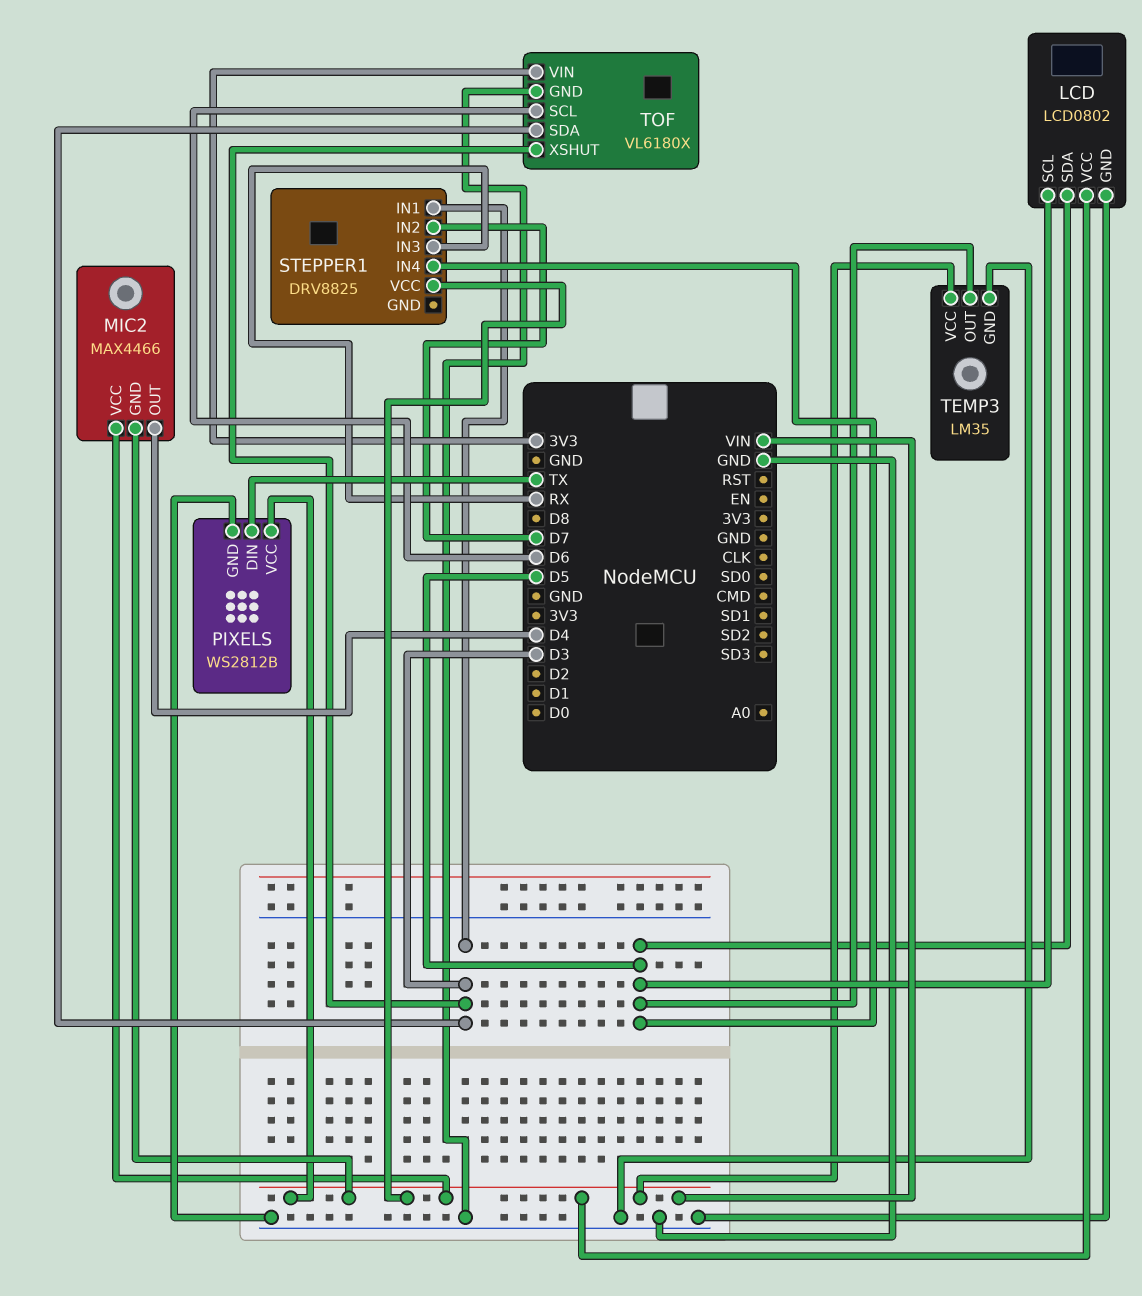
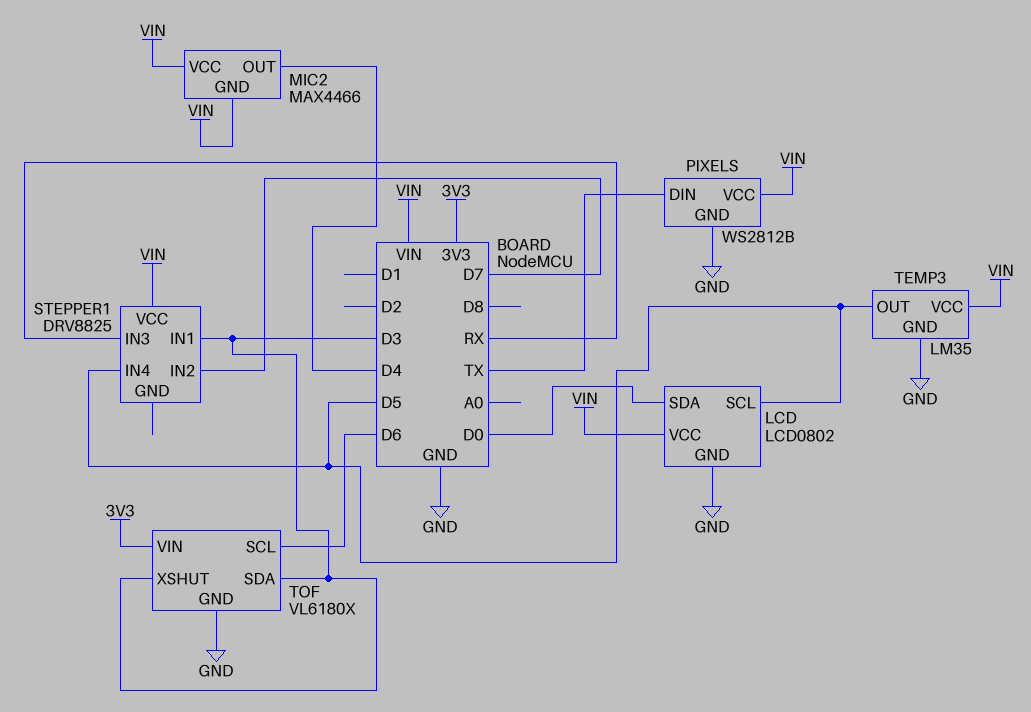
LCD pin SDA: D5 -> D0

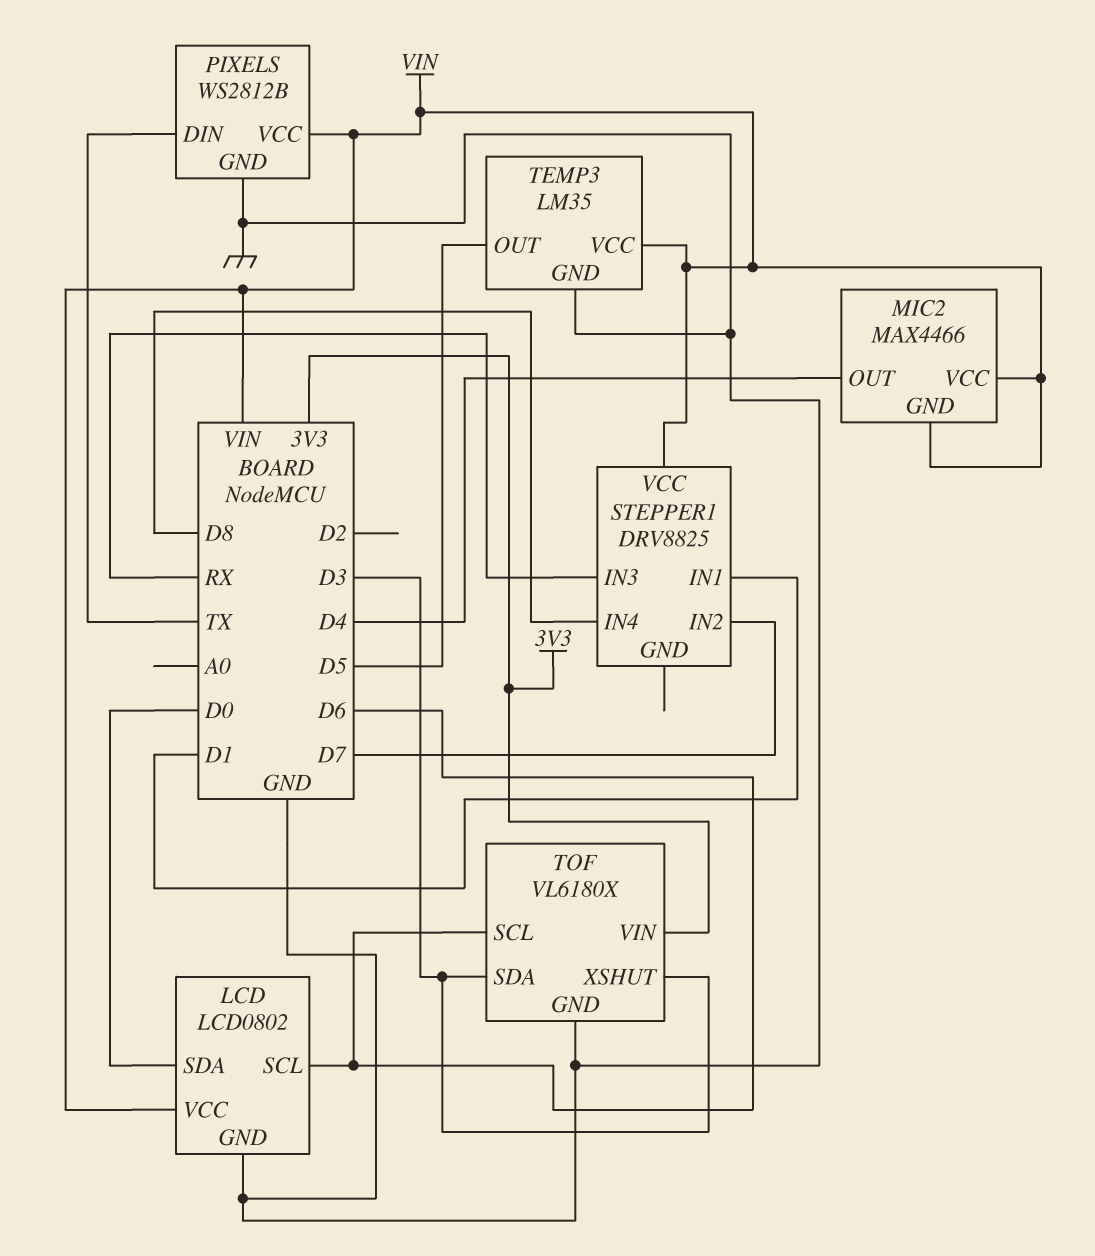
LCD pin SCL: D5 -> D6
STEPPER1 pin IN1: D3 -> D1
STEPPER1 pin IN4: D5 -> D8

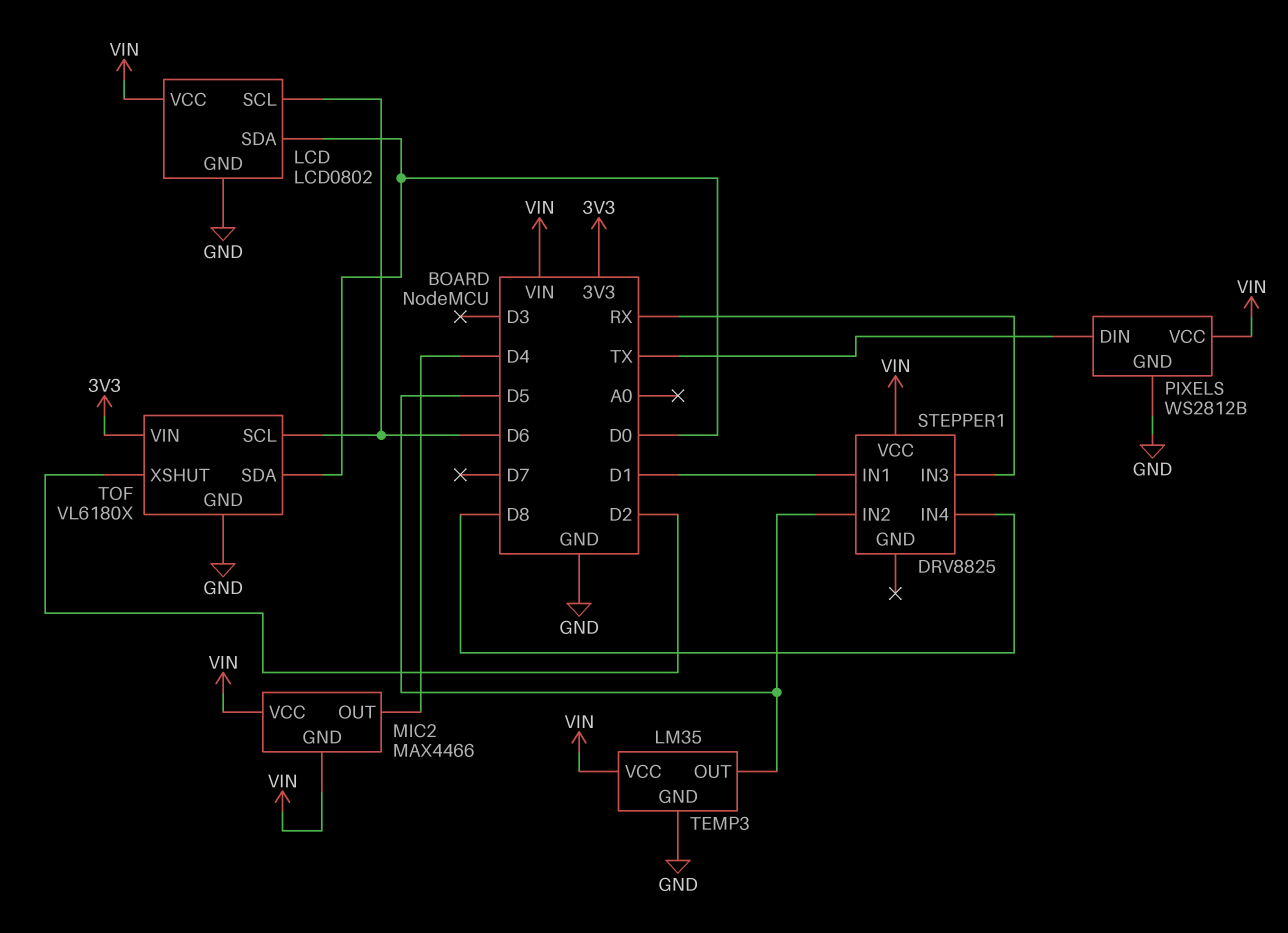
STEPPER1 pin IN2: D7 -> D5
TOF pin SDA: D3 -> D0
TOF pin XSHUT: D3 -> D2

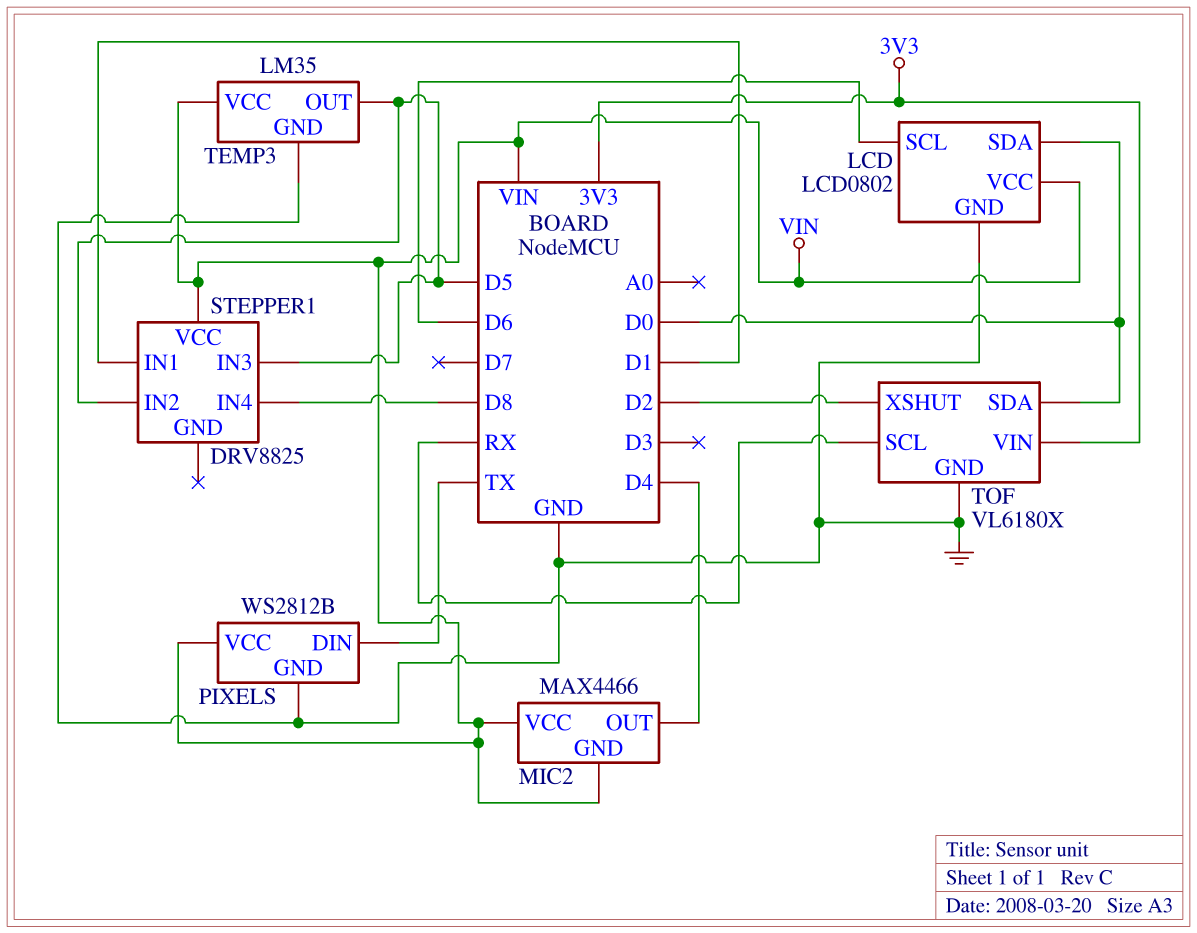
STEPPER1 pin IN3: RX -> D5
TOF pin SCL: D6 -> RX

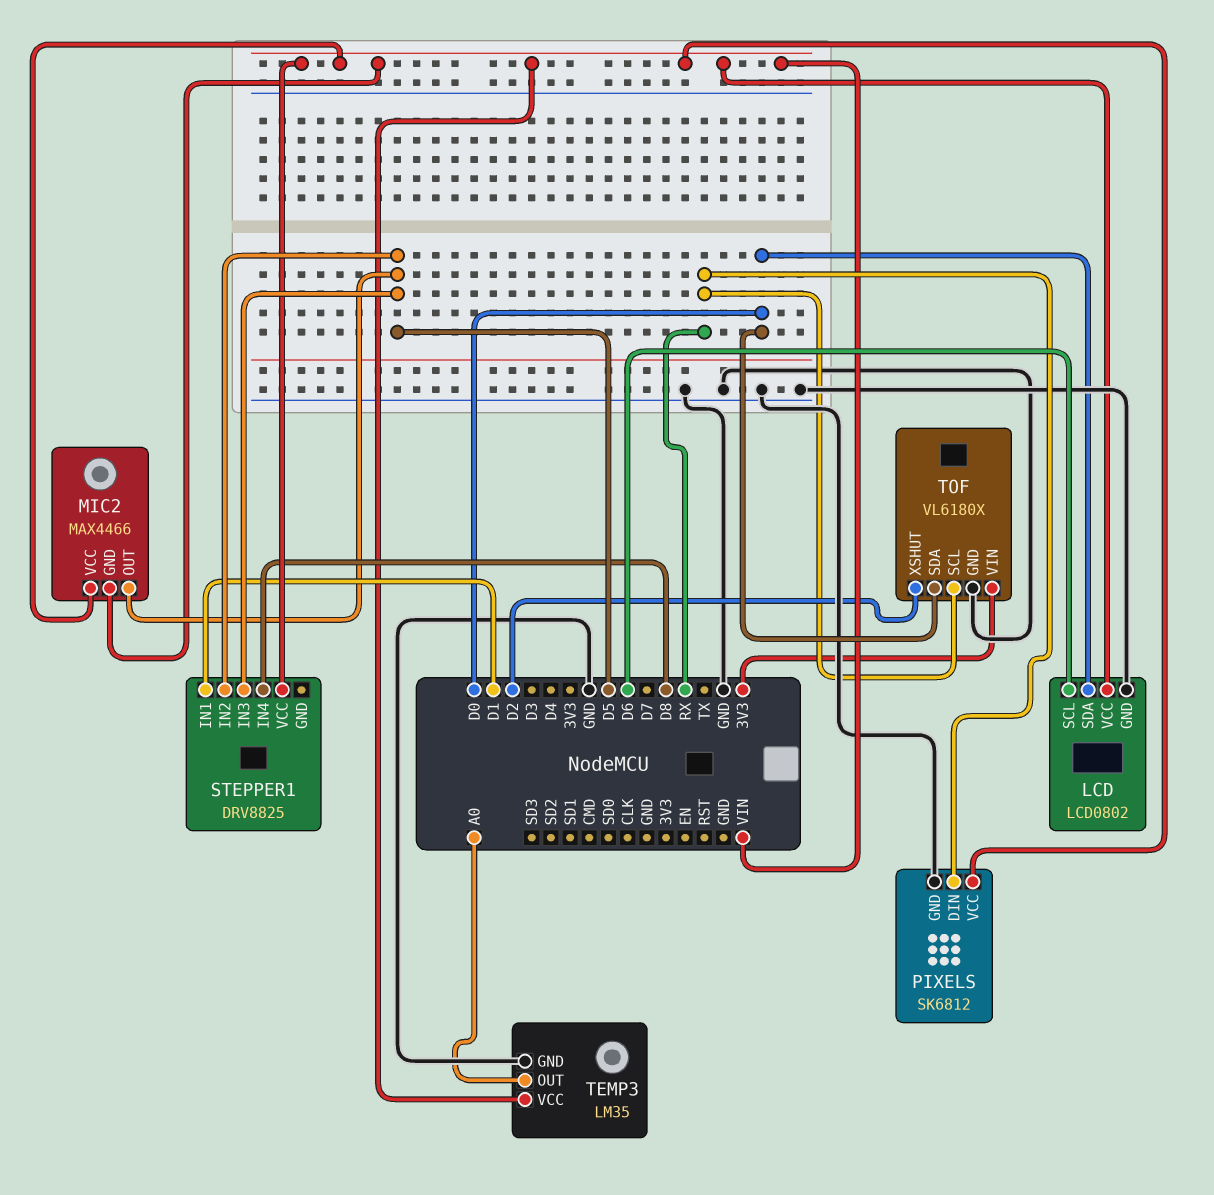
MIC2 pin OUT: D4 -> D5
PIXELS: WS2812B -> SK6812
PIXELS pin DIN: TX -> RX
TEMP3 pin OUT: D5 -> A0

